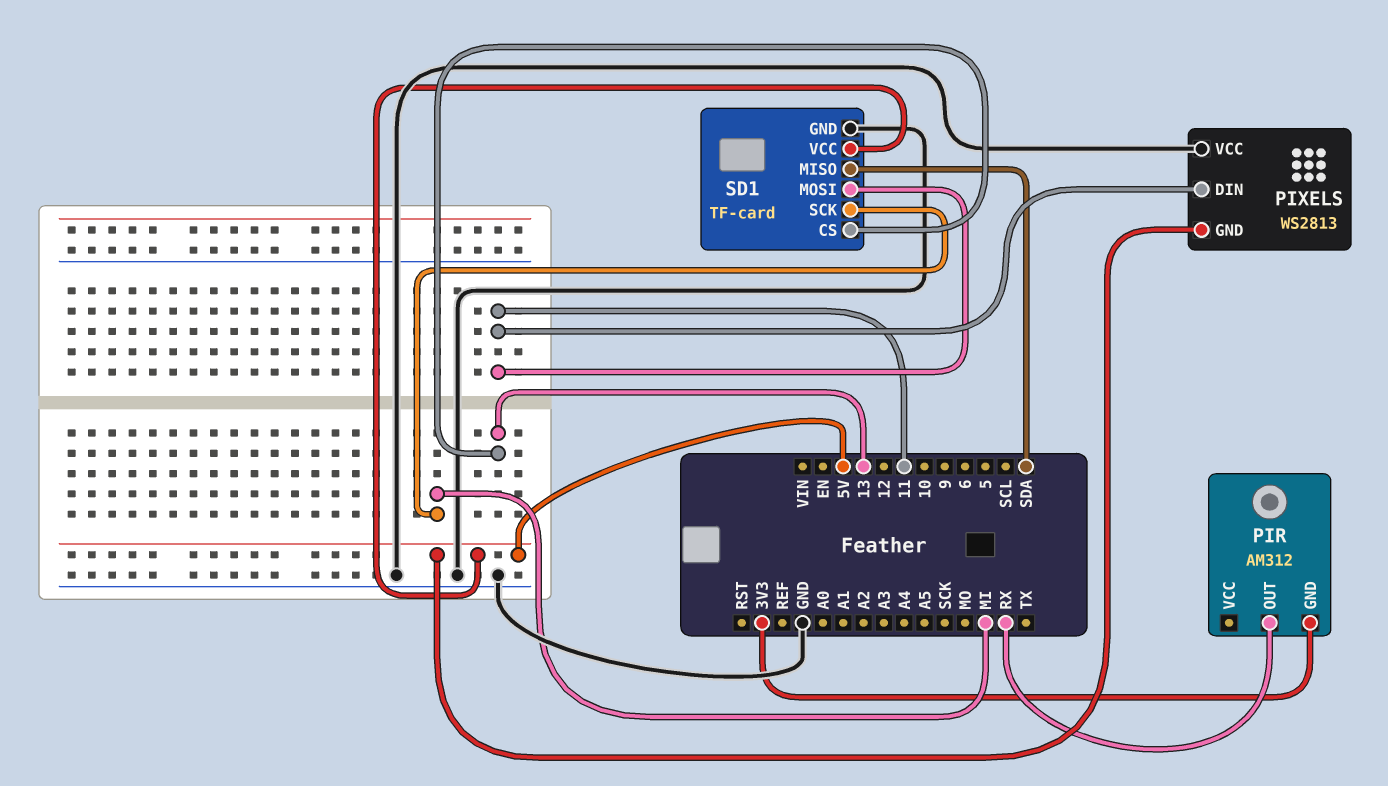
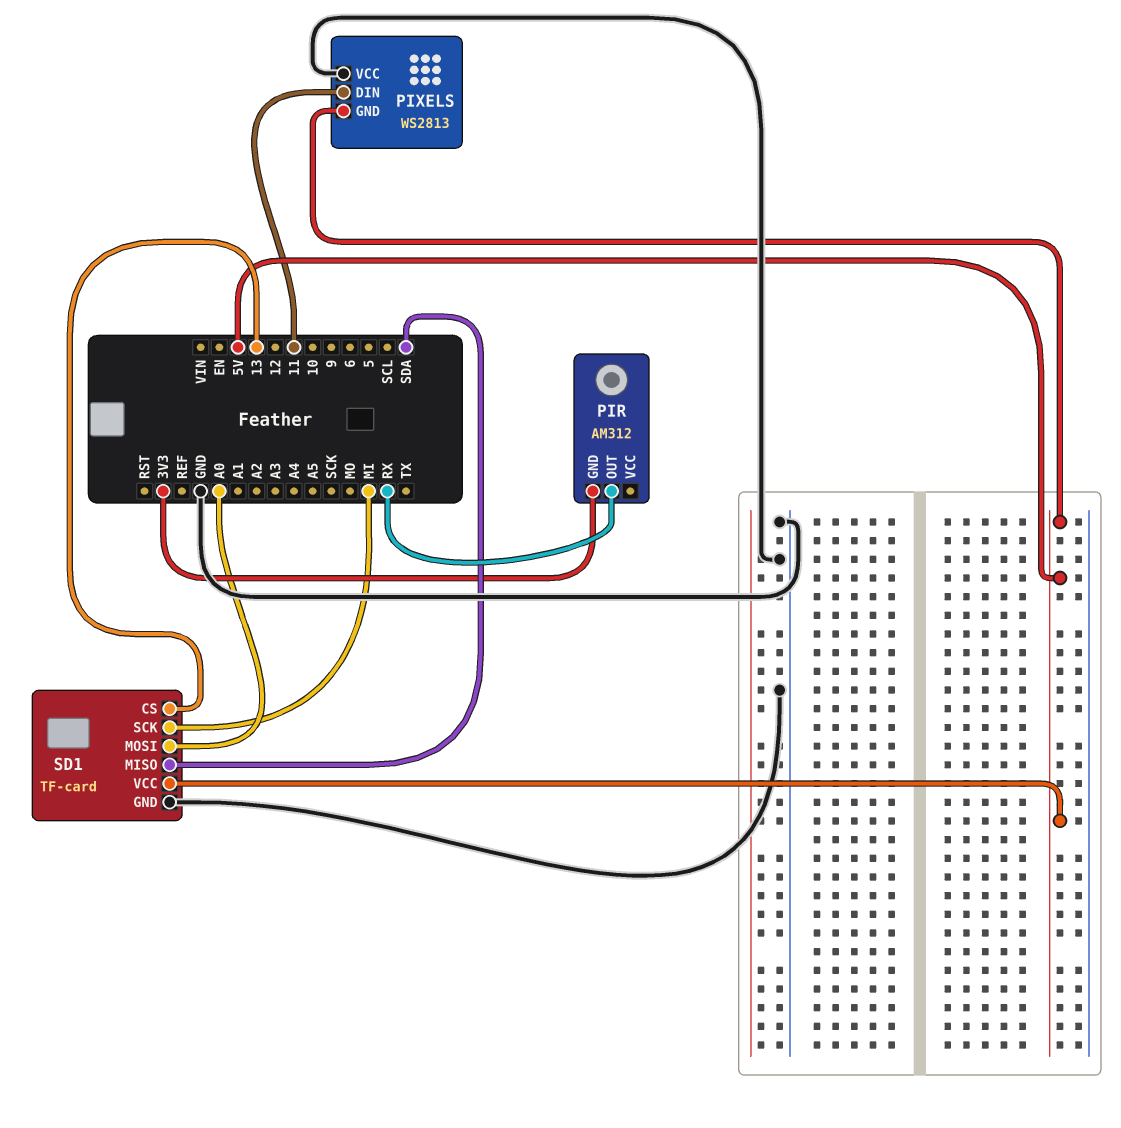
SD1 pin MOSI: 11 -> A0

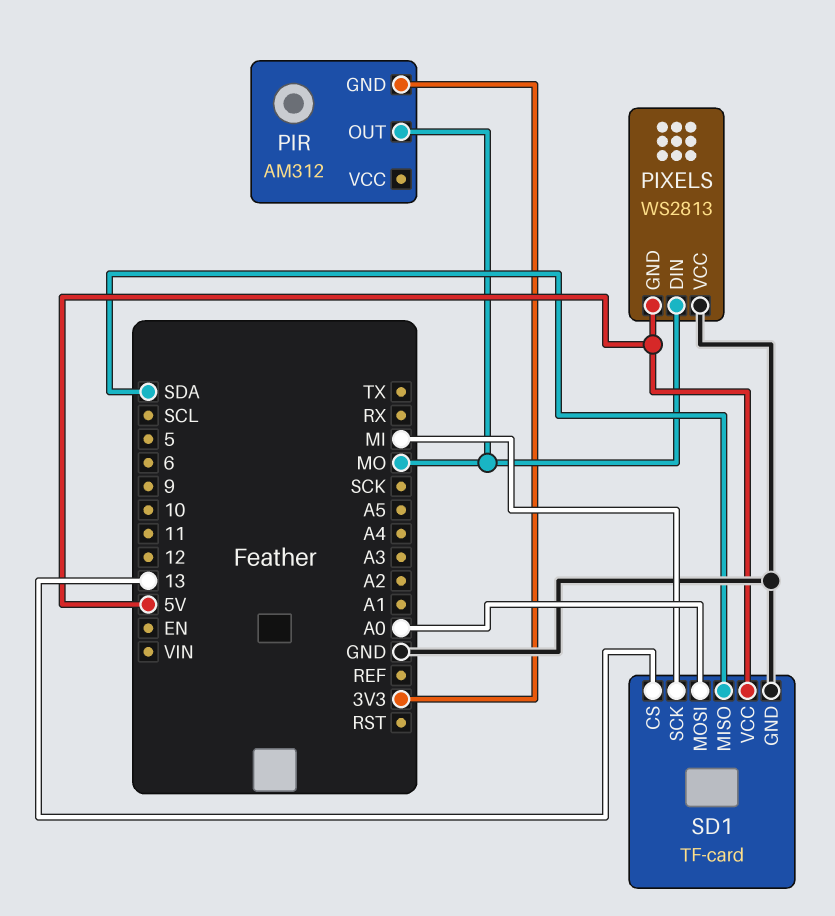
PIR pin OUT: RX -> MO
PIXELS pin DIN: 11 -> MO

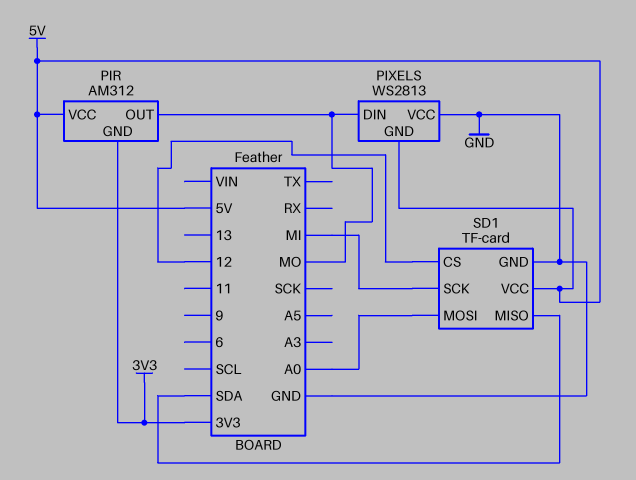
PIR pin VCC: none -> 5V
SD1 pin CS: 13 -> 12

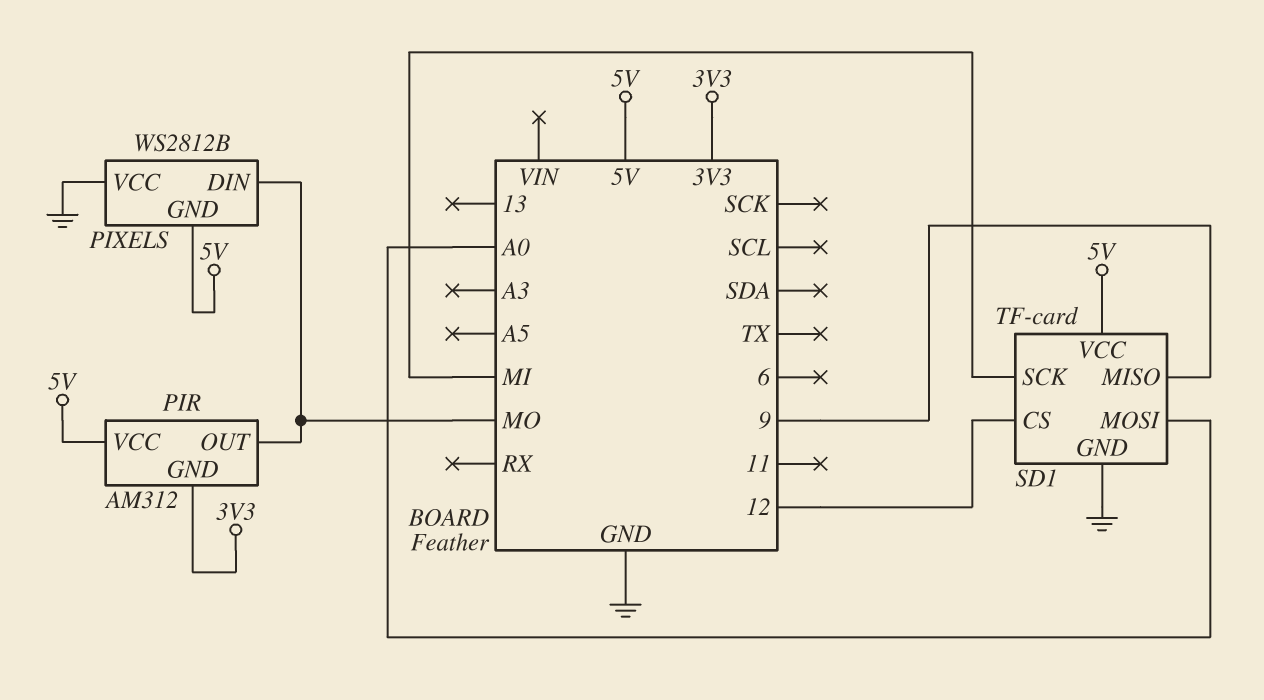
PIXELS: WS2813 -> WS2812B
SD1 pin MISO: SDA -> 9

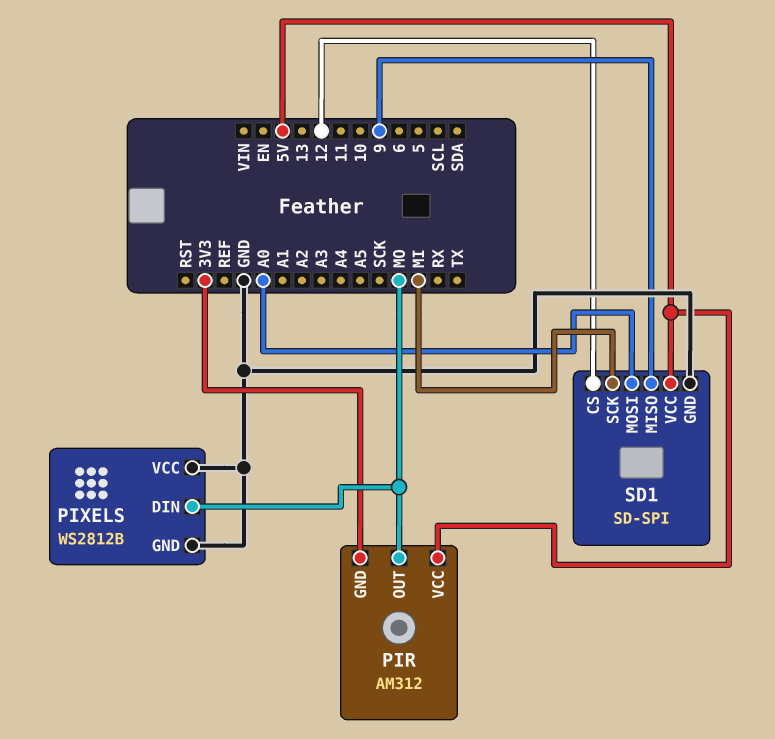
PIXELS pin GND: 5V -> GND
SD1: TF-card -> SD-SPI

